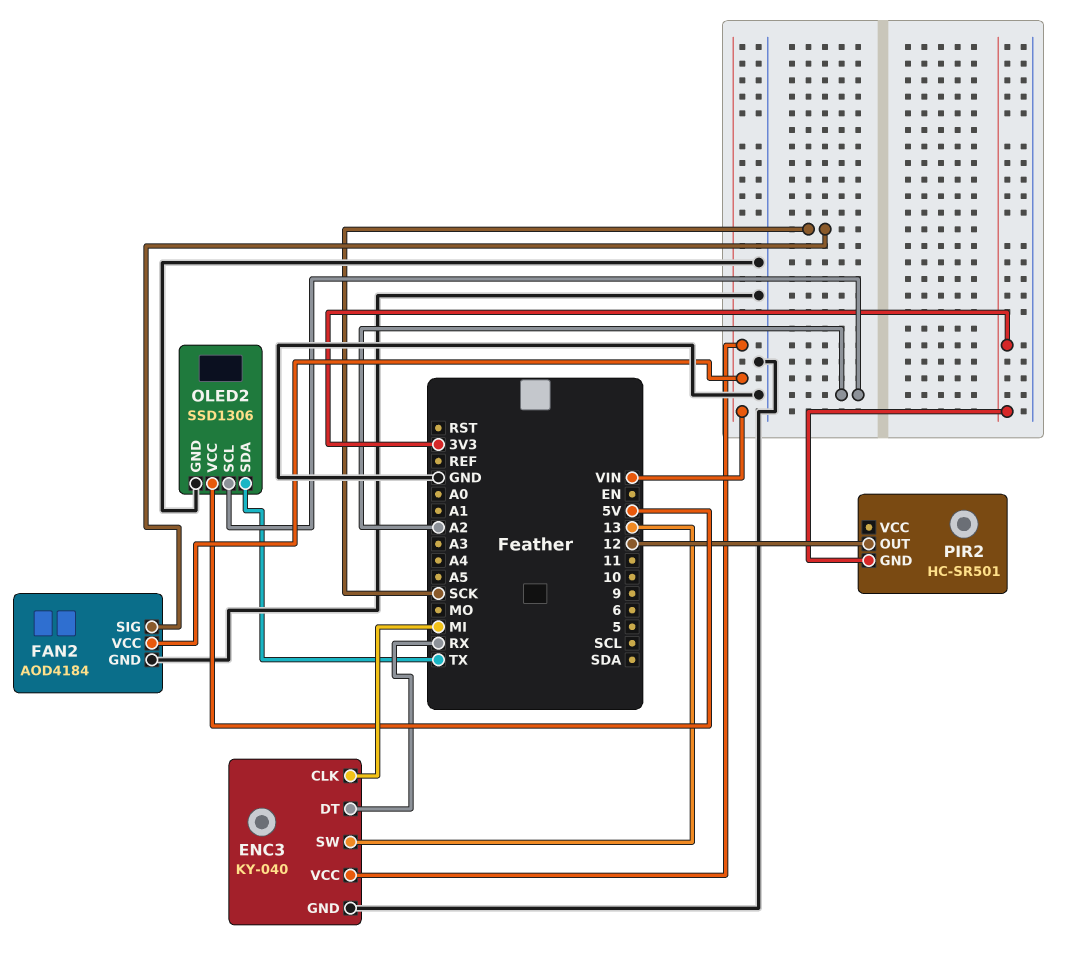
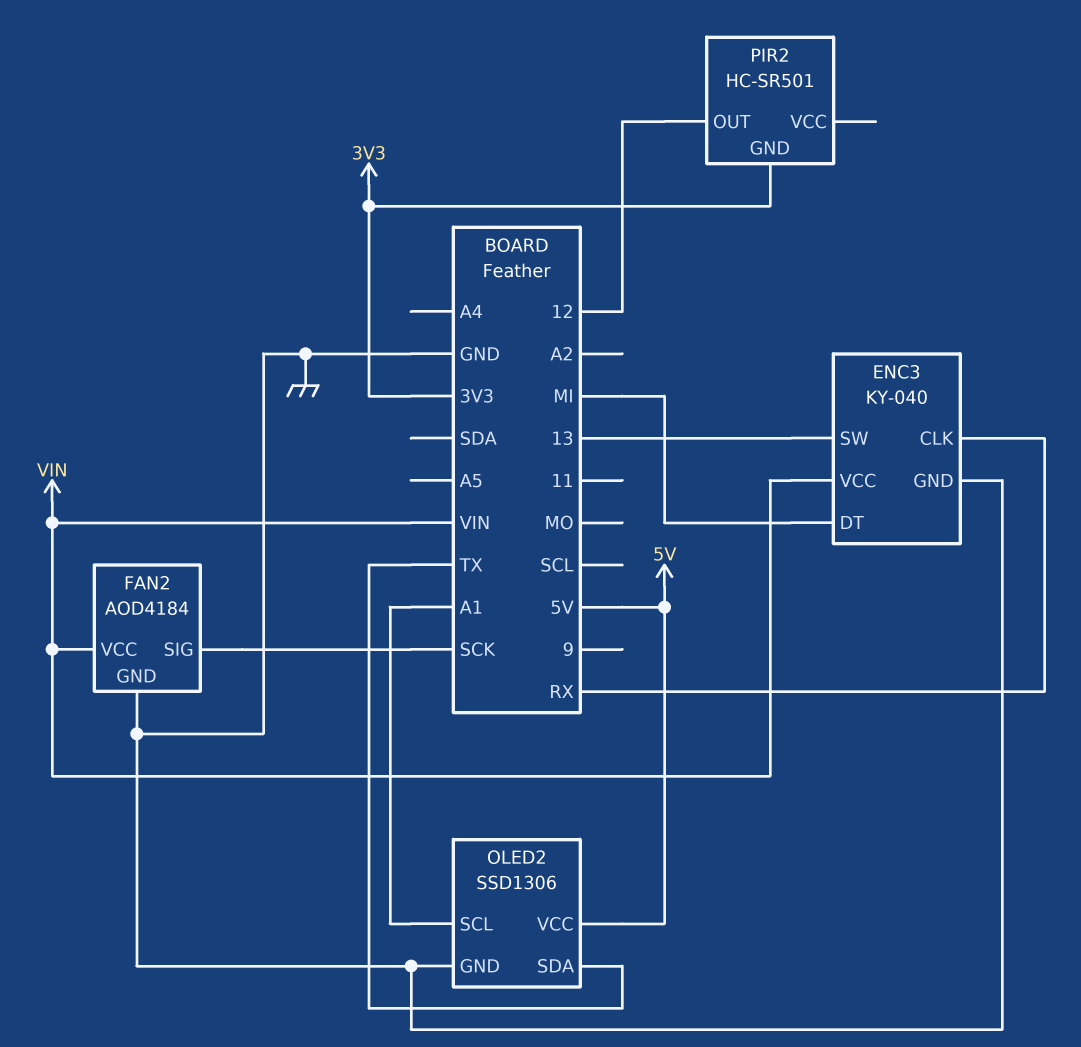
ENC3 pin CLK: MI -> RX
ENC3 pin DT: RX -> MI
OLED2 pin SCL: A2 -> A1

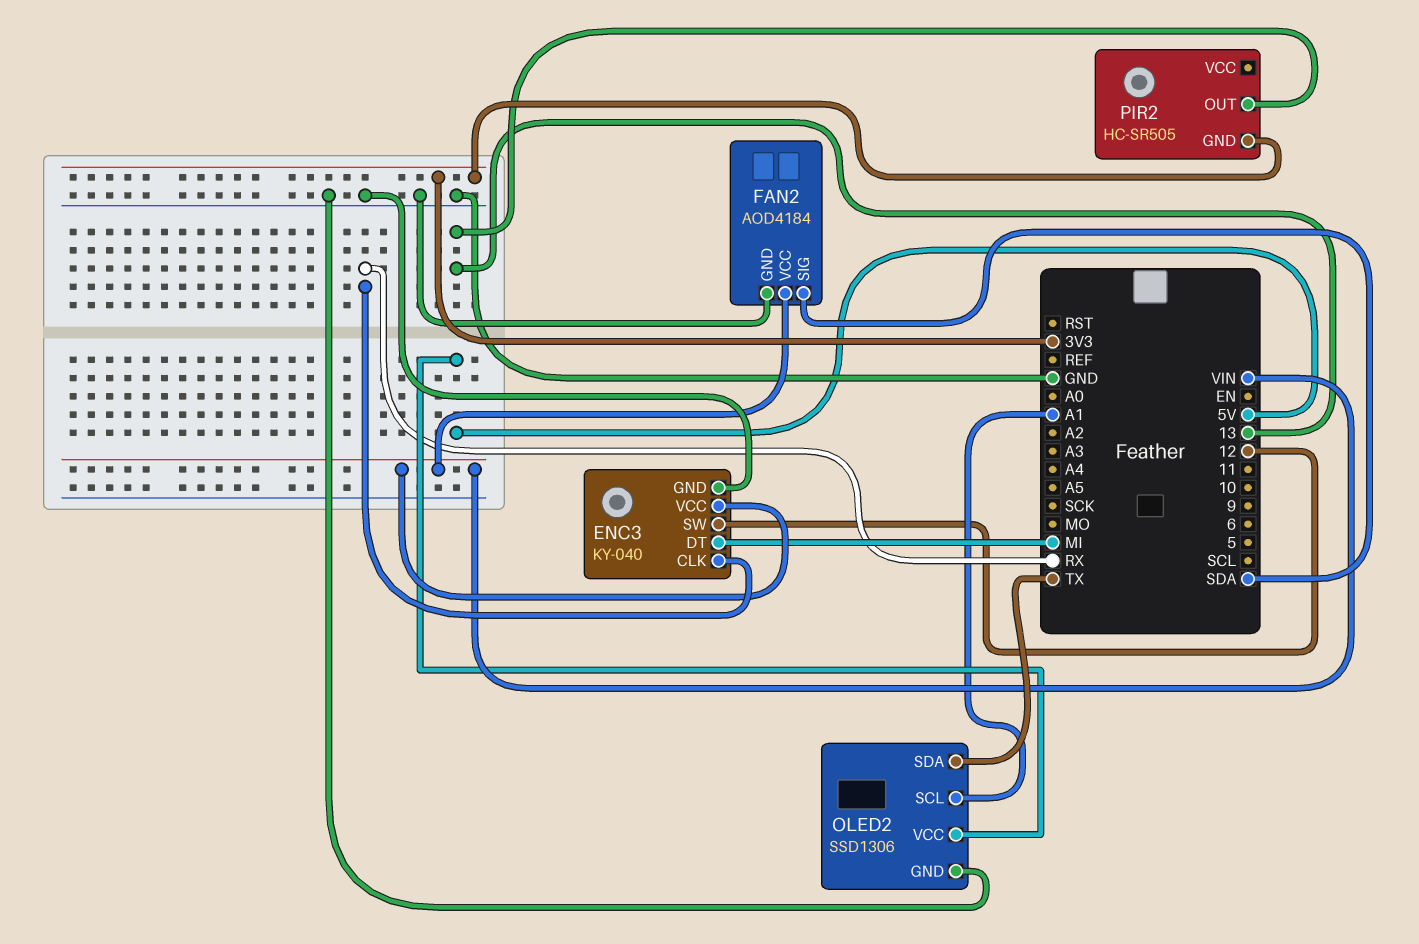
ENC3 pin SW: 13 -> 12
FAN2 pin SIG: SCK -> SDA
PIR2: HC-SR501 -> HC-SR505
PIR2 pin OUT: 12 -> 13

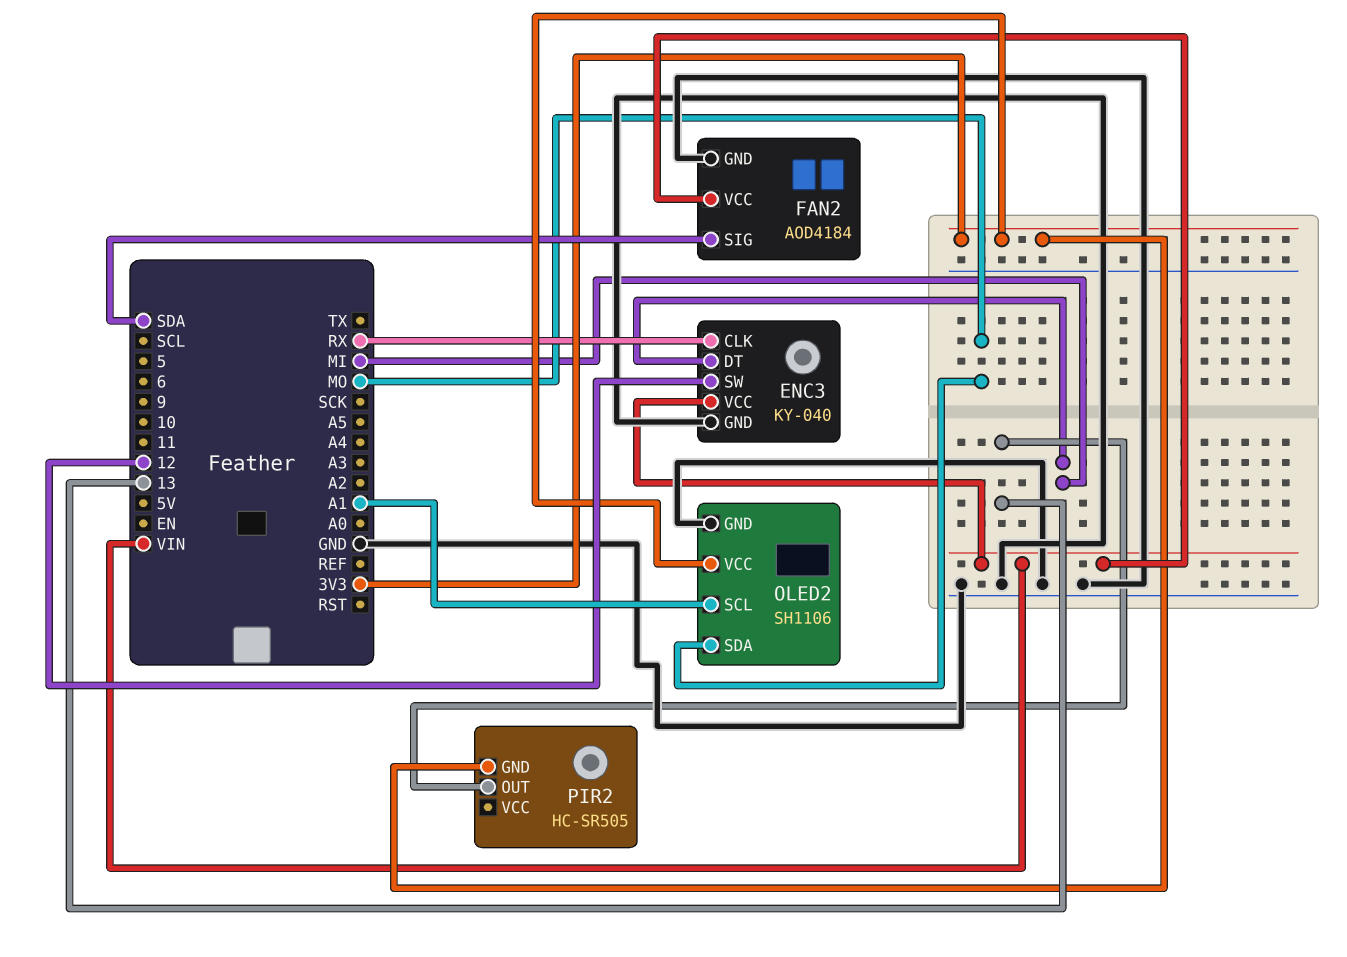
OLED2: SSD1306 -> SH1106
OLED2 pin SDA: TX -> MO
OLED2 pin VCC: 5V -> 3V3

